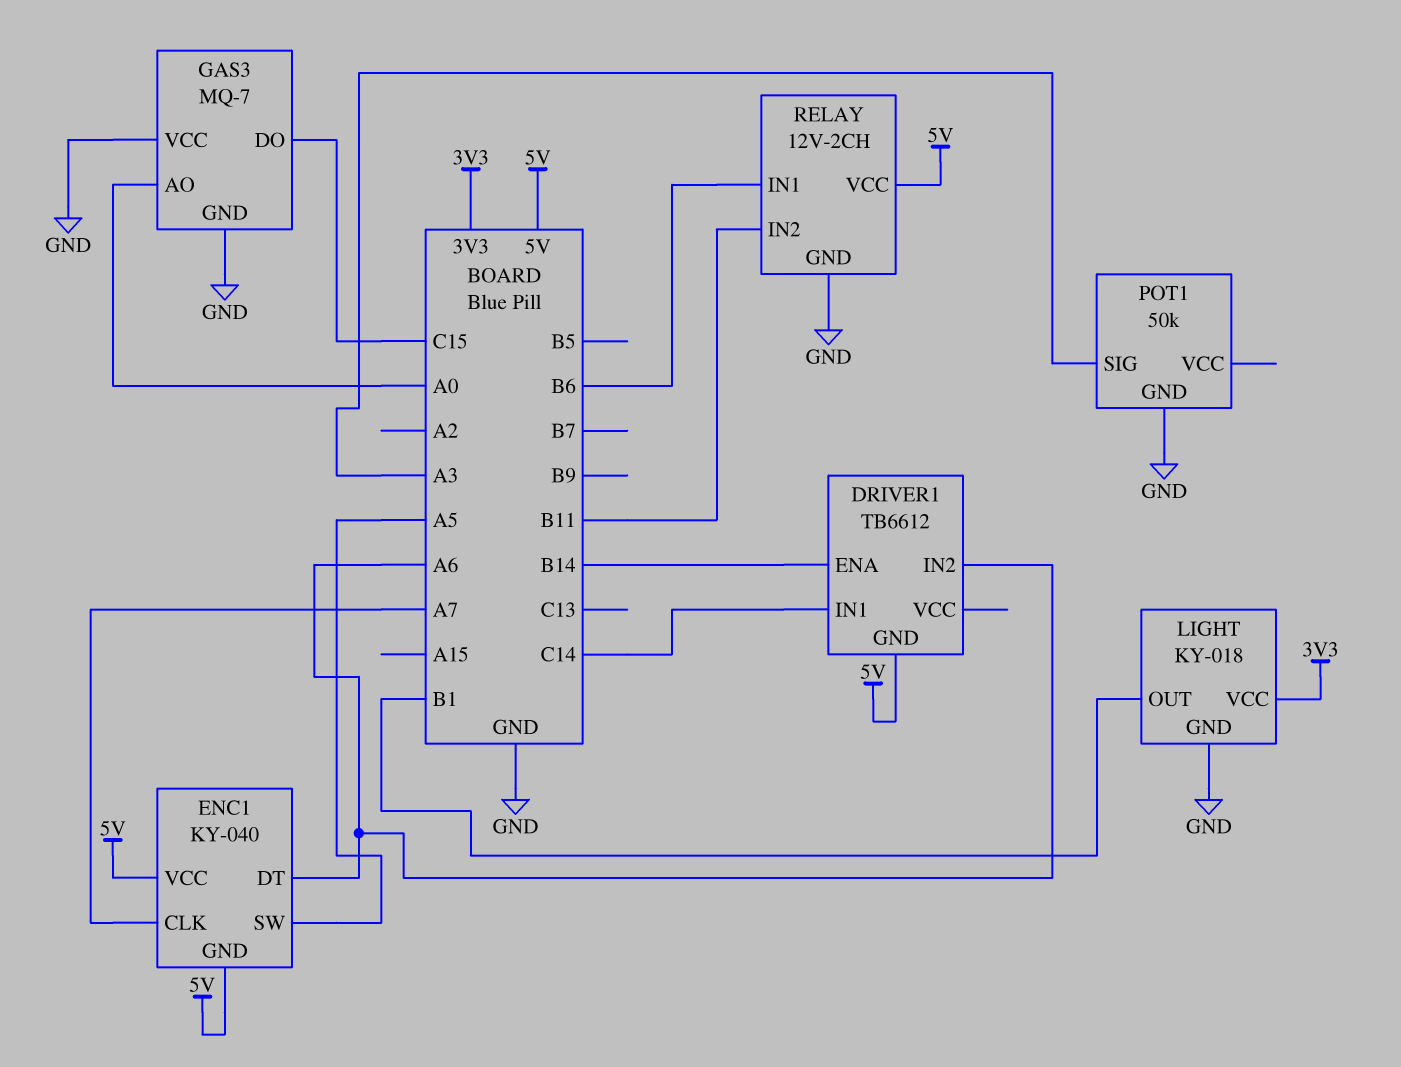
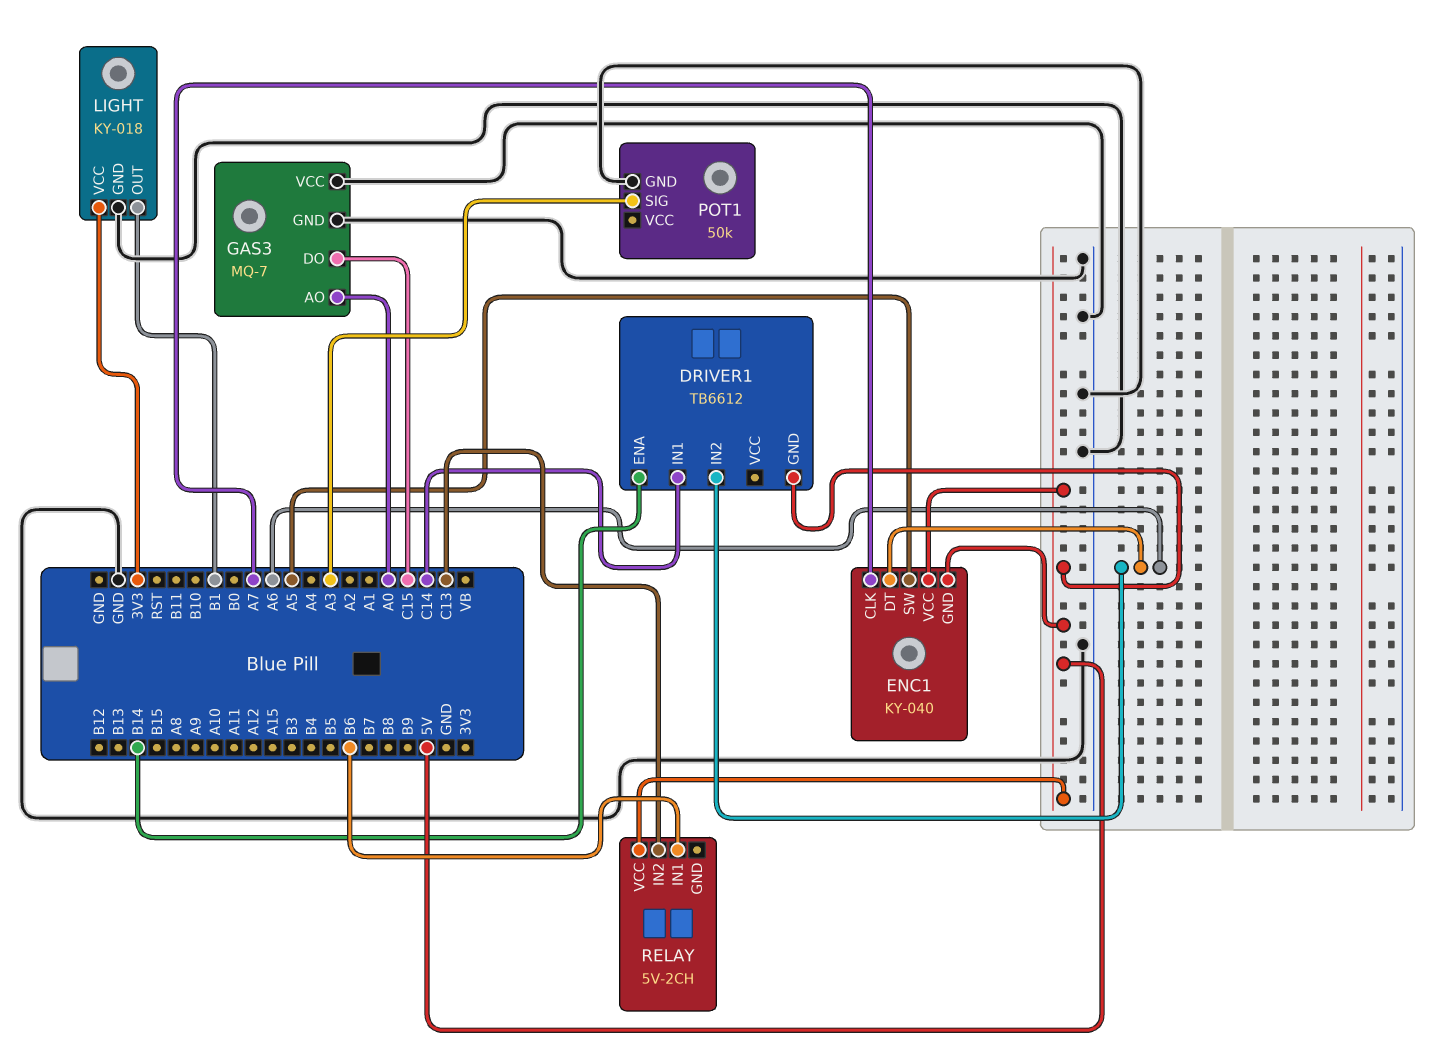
RELAY: 12V-2CH -> 5V-2CH
RELAY pin GND: GND -> none
RELAY pin IN2: B11 -> C13

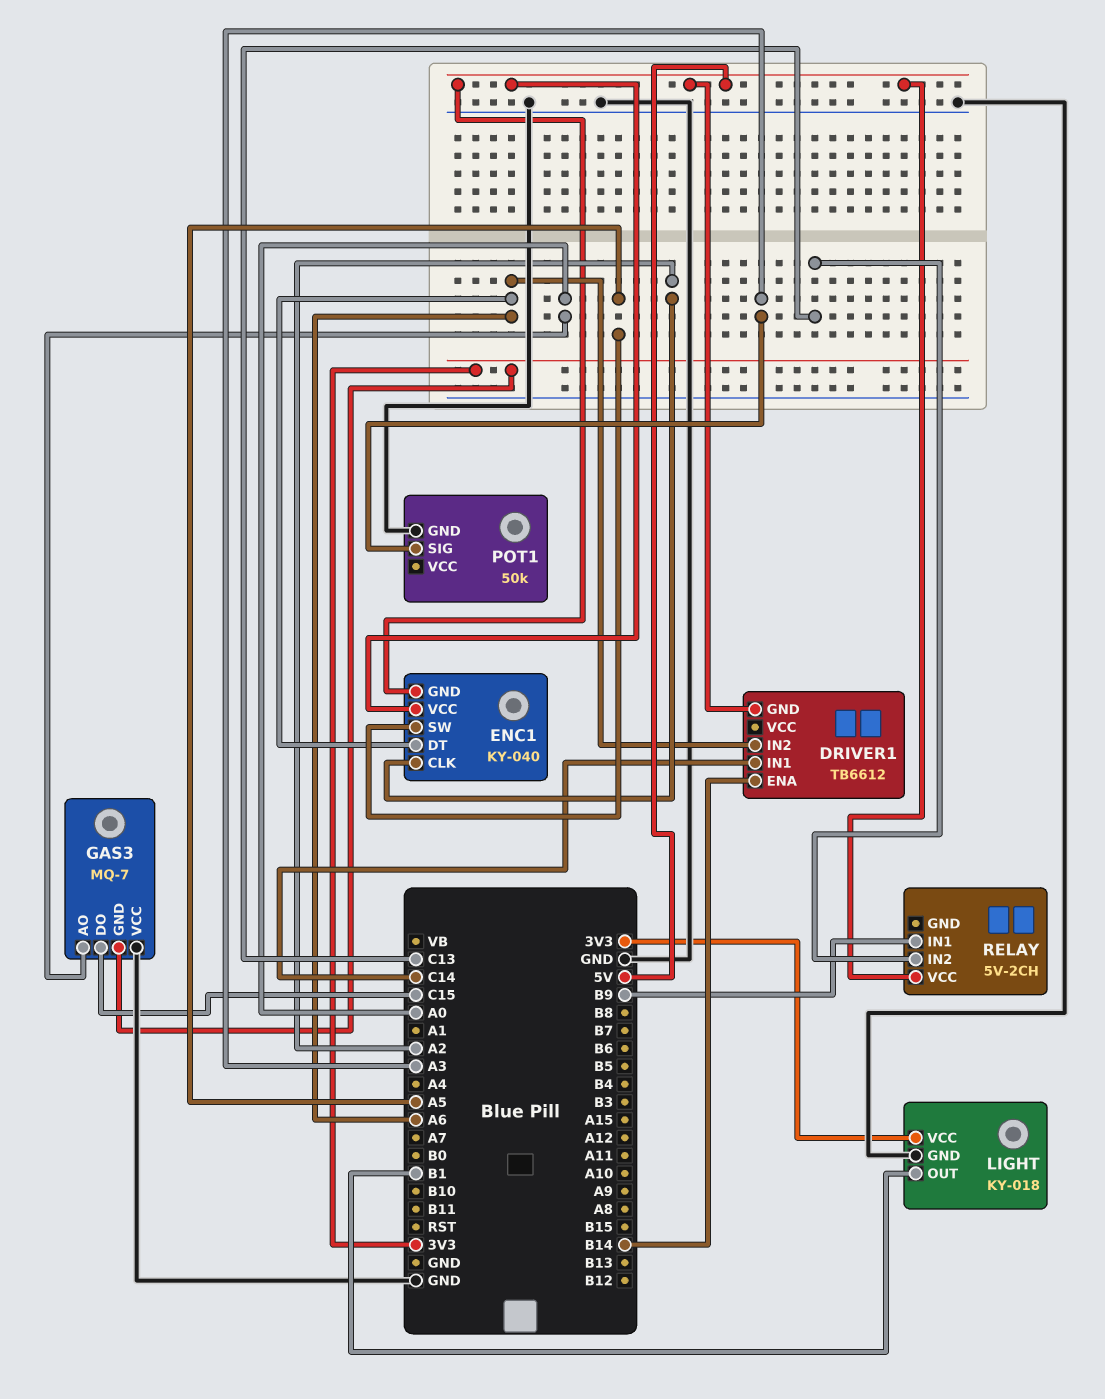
ENC1 pin CLK: A7 -> A2
GAS3 pin GND: GND -> 3V3
RELAY pin IN1: B6 -> B9

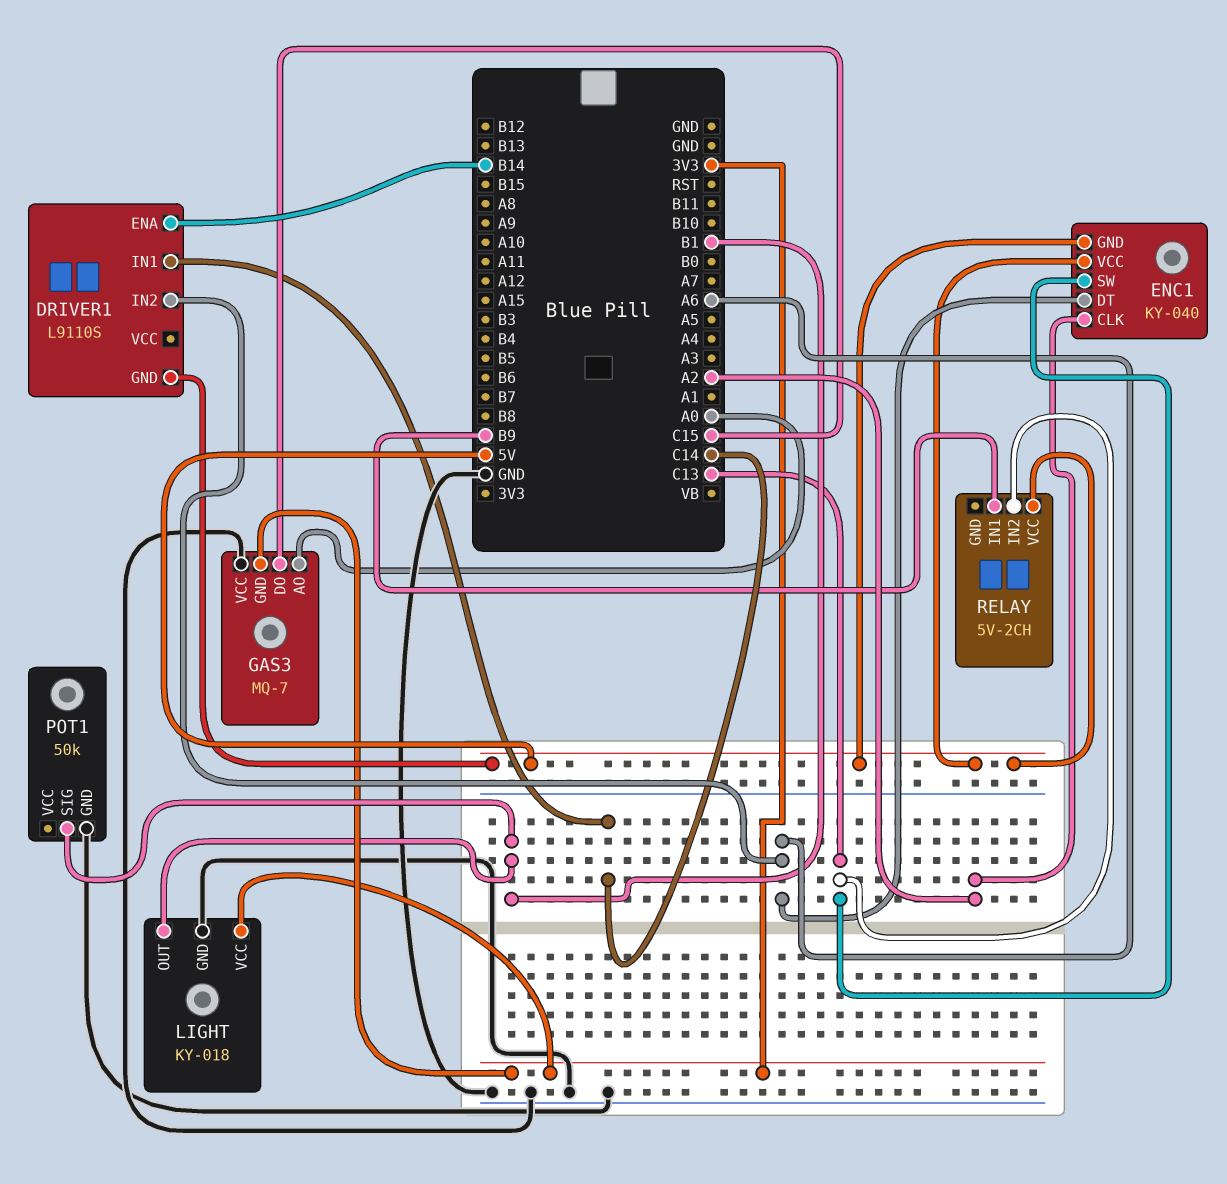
DRIVER1: TB6612 -> L9110S
ENC1 pin SW: A5 -> C13
POT1 pin SIG: A3 -> B1

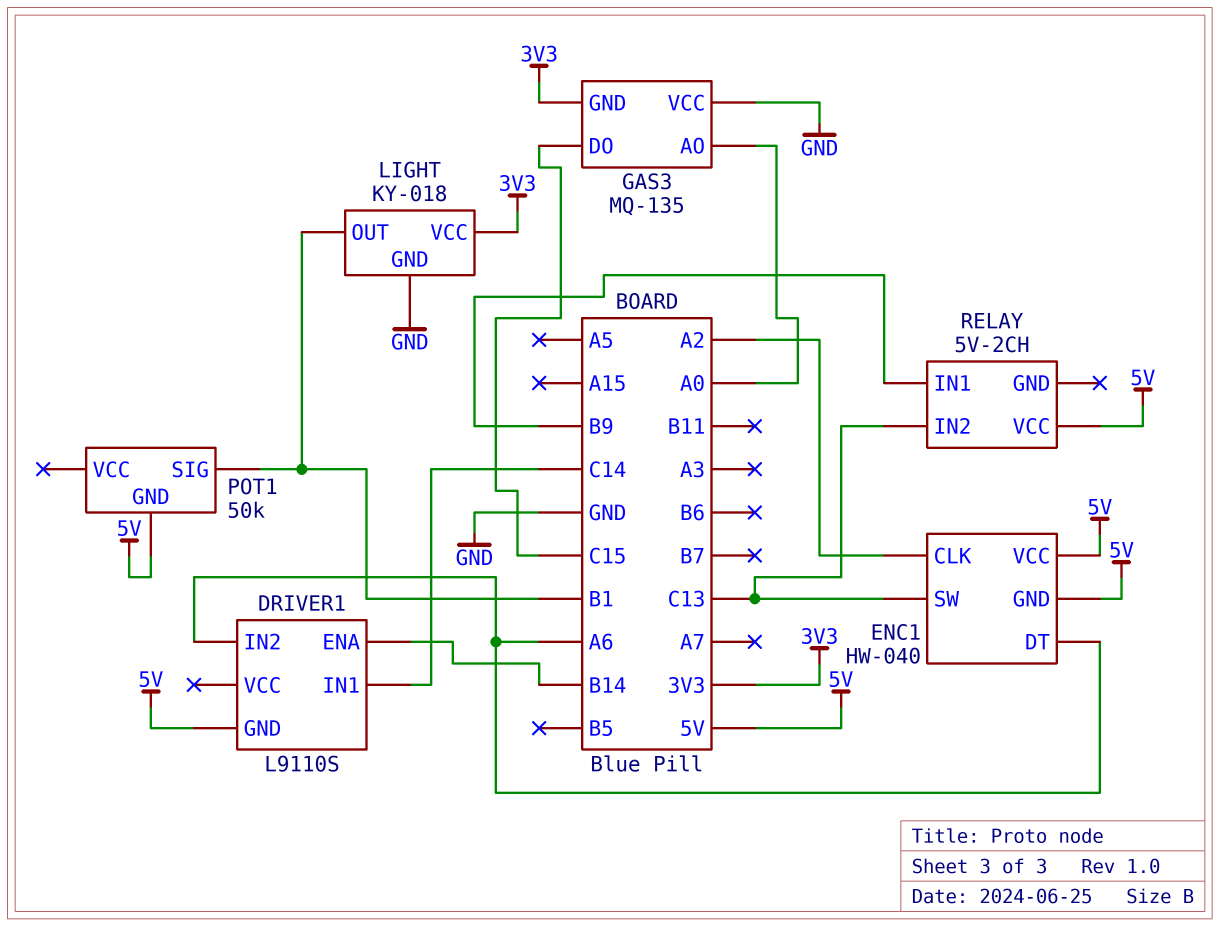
ENC1: KY-040 -> HW-040
GAS3: MQ-7 -> MQ-135
POT1 pin GND: GND -> 5V

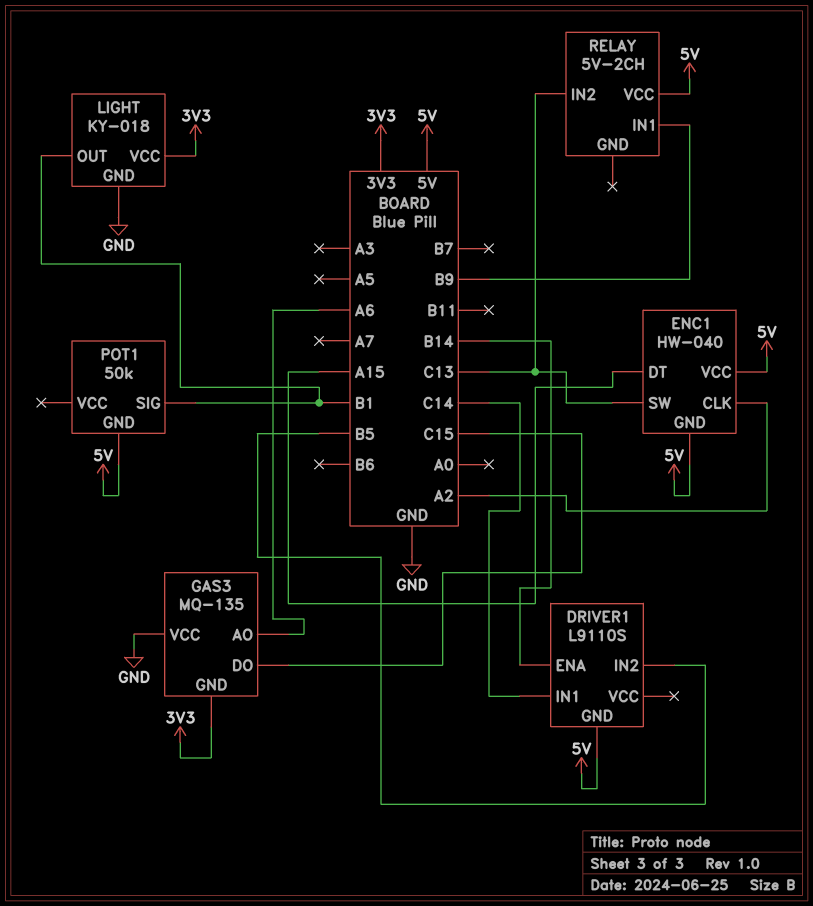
DRIVER1 pin IN2: A6 -> B5
ENC1 pin DT: A6 -> A15
GAS3 pin AO: A0 -> A6

